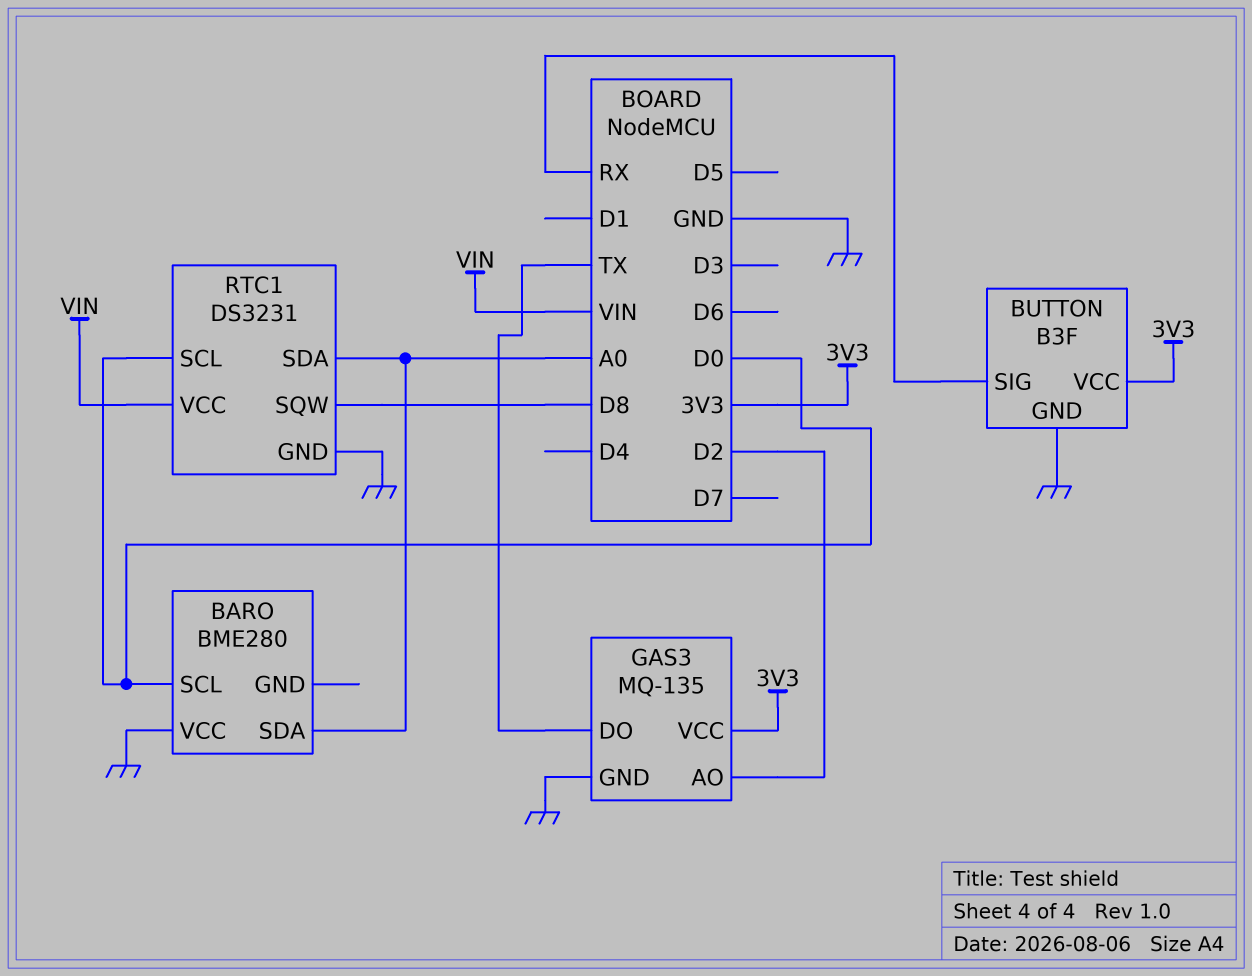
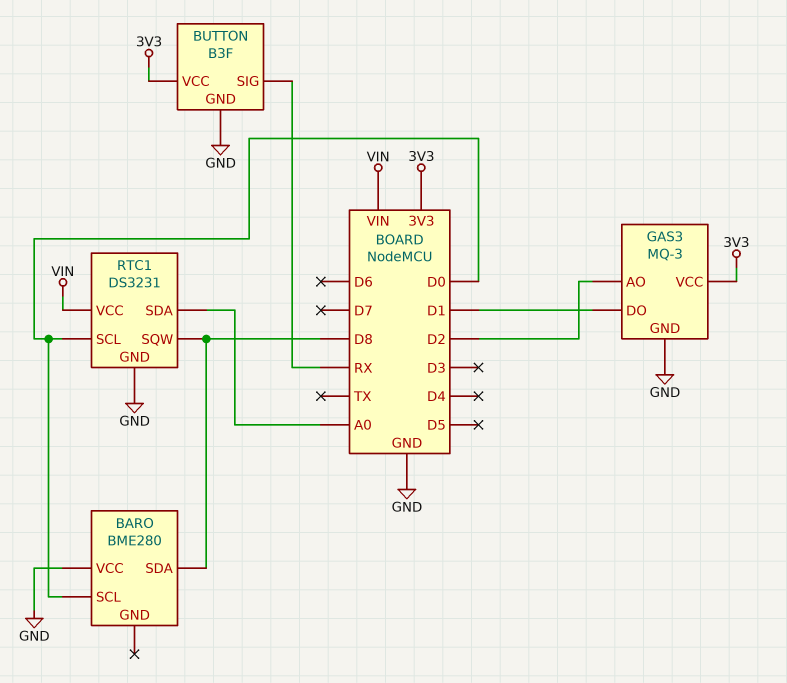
BARO pin SDA: A0 -> D8
GAS3: MQ-135 -> MQ-3
GAS3 pin DO: TX -> D1

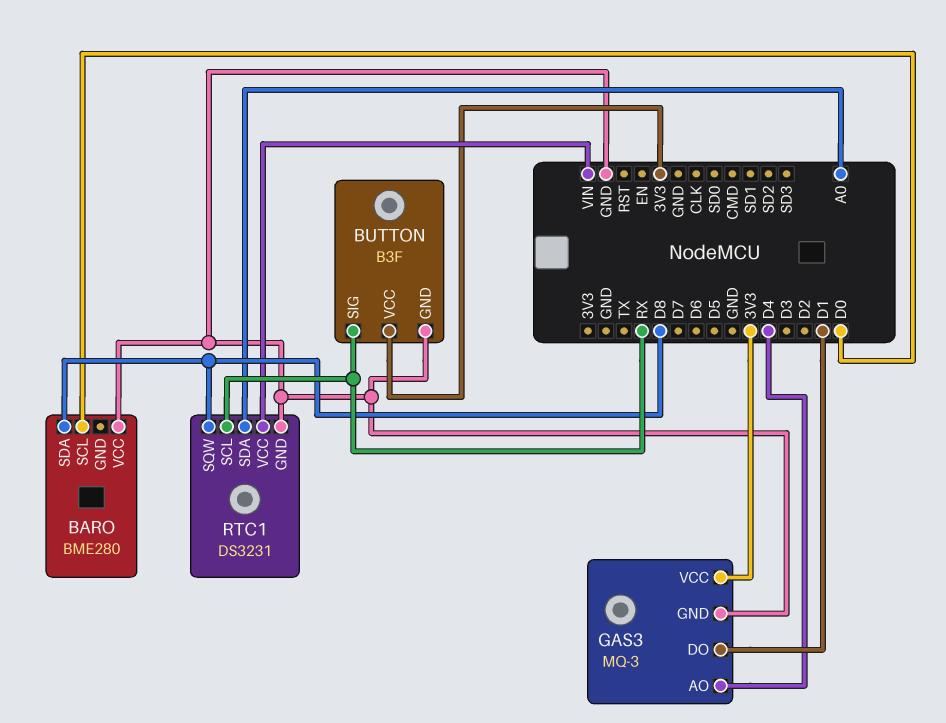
GAS3 pin AO: D2 -> D4
RTC1 pin SCL: D0 -> RX

